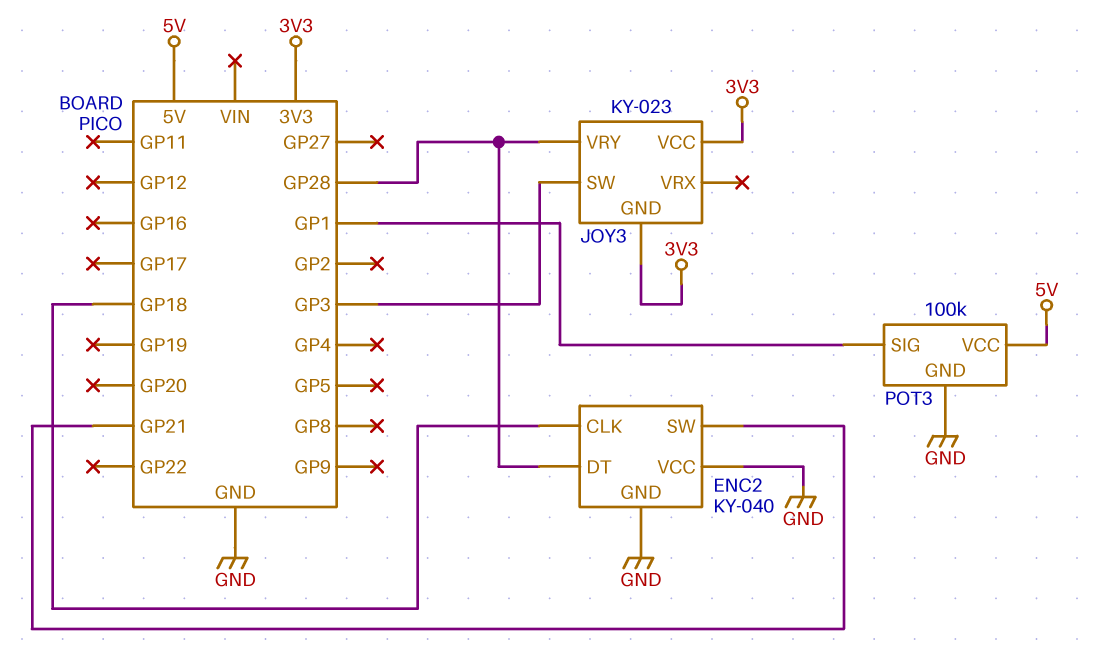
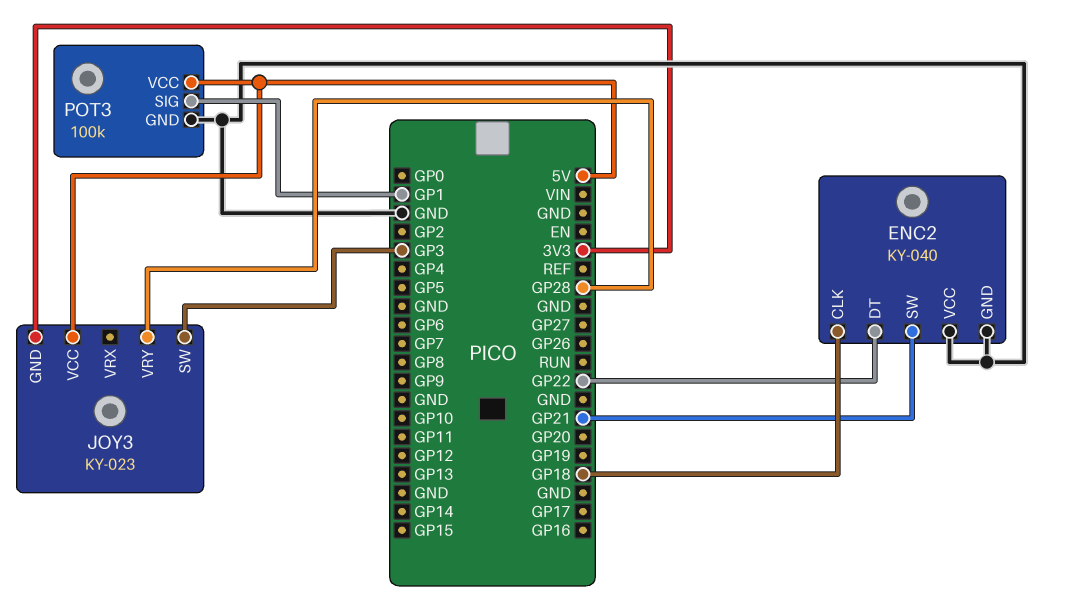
ENC2 pin DT: GP28 -> GP22
JOY3 pin VCC: 3V3 -> 5V

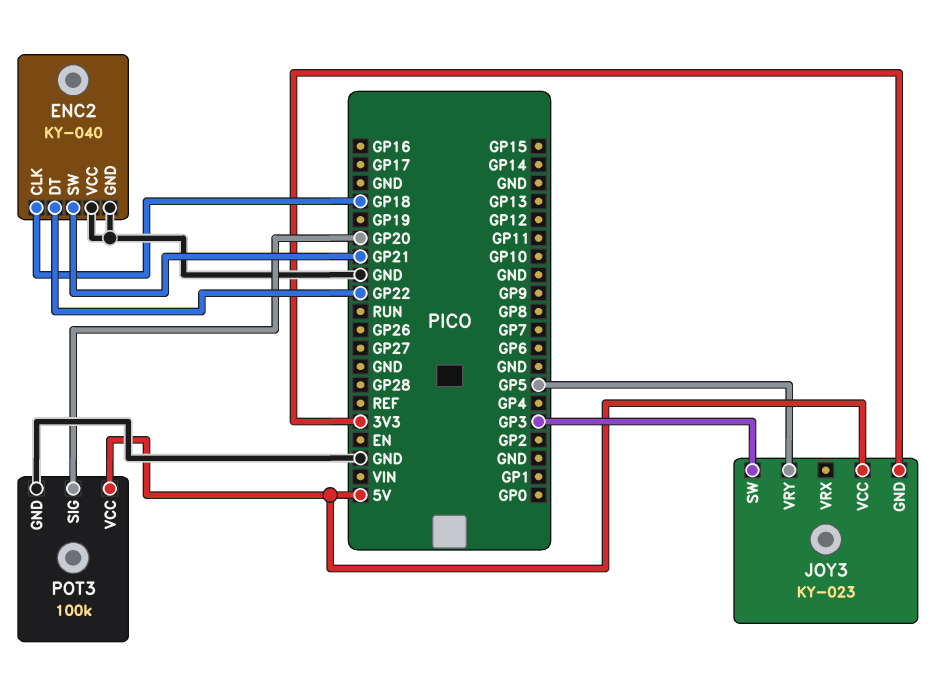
JOY3 pin VRY: GP28 -> GP5
POT3 pin SIG: GP1 -> GP20

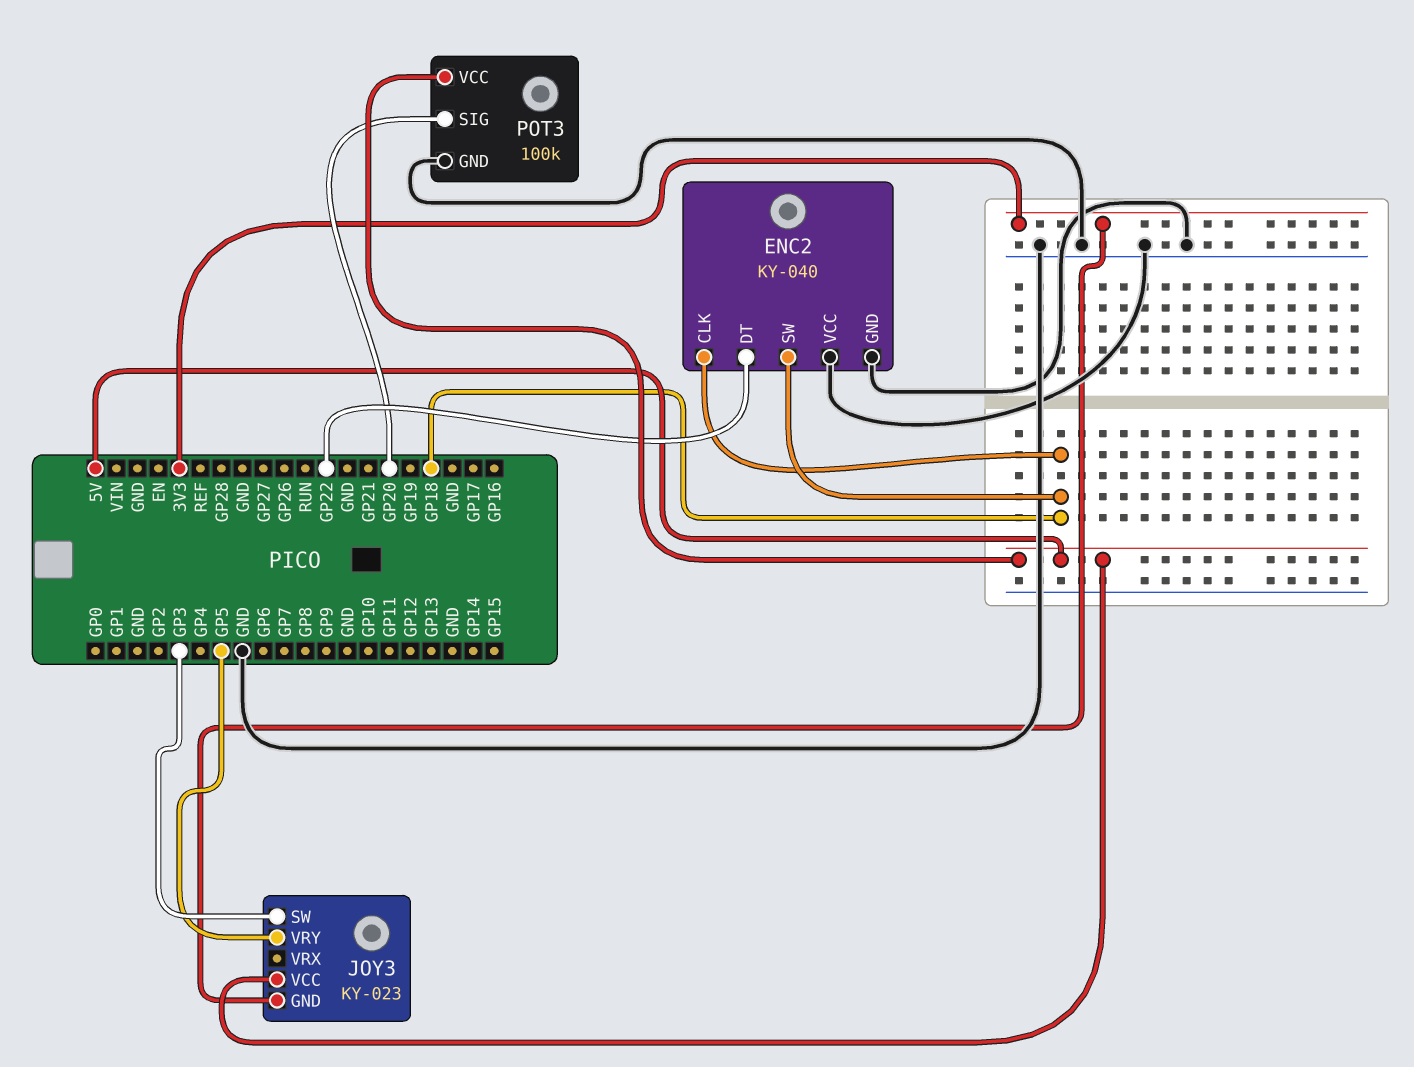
ENC2 pin SW: GP21 -> GP18

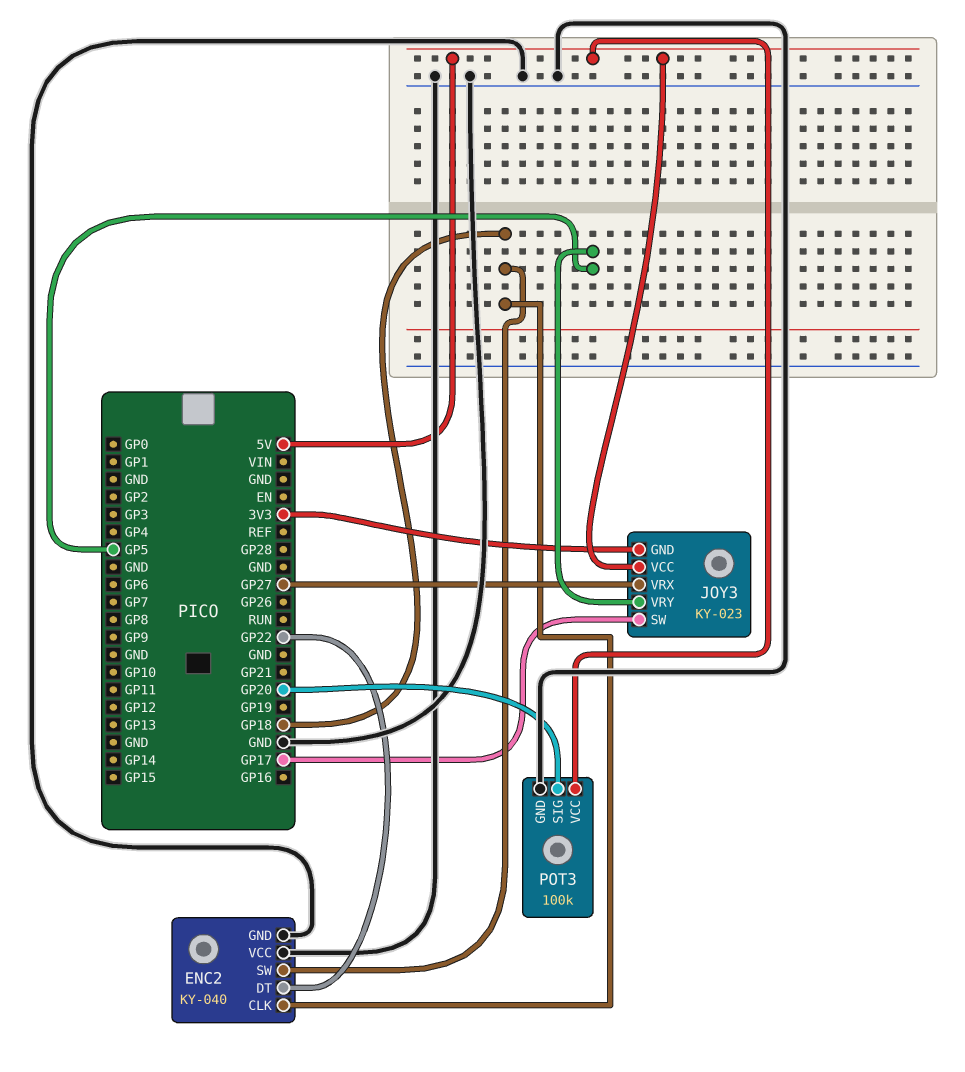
JOY3 pin SW: GP3 -> GP17
JOY3 pin VRX: none -> GP27

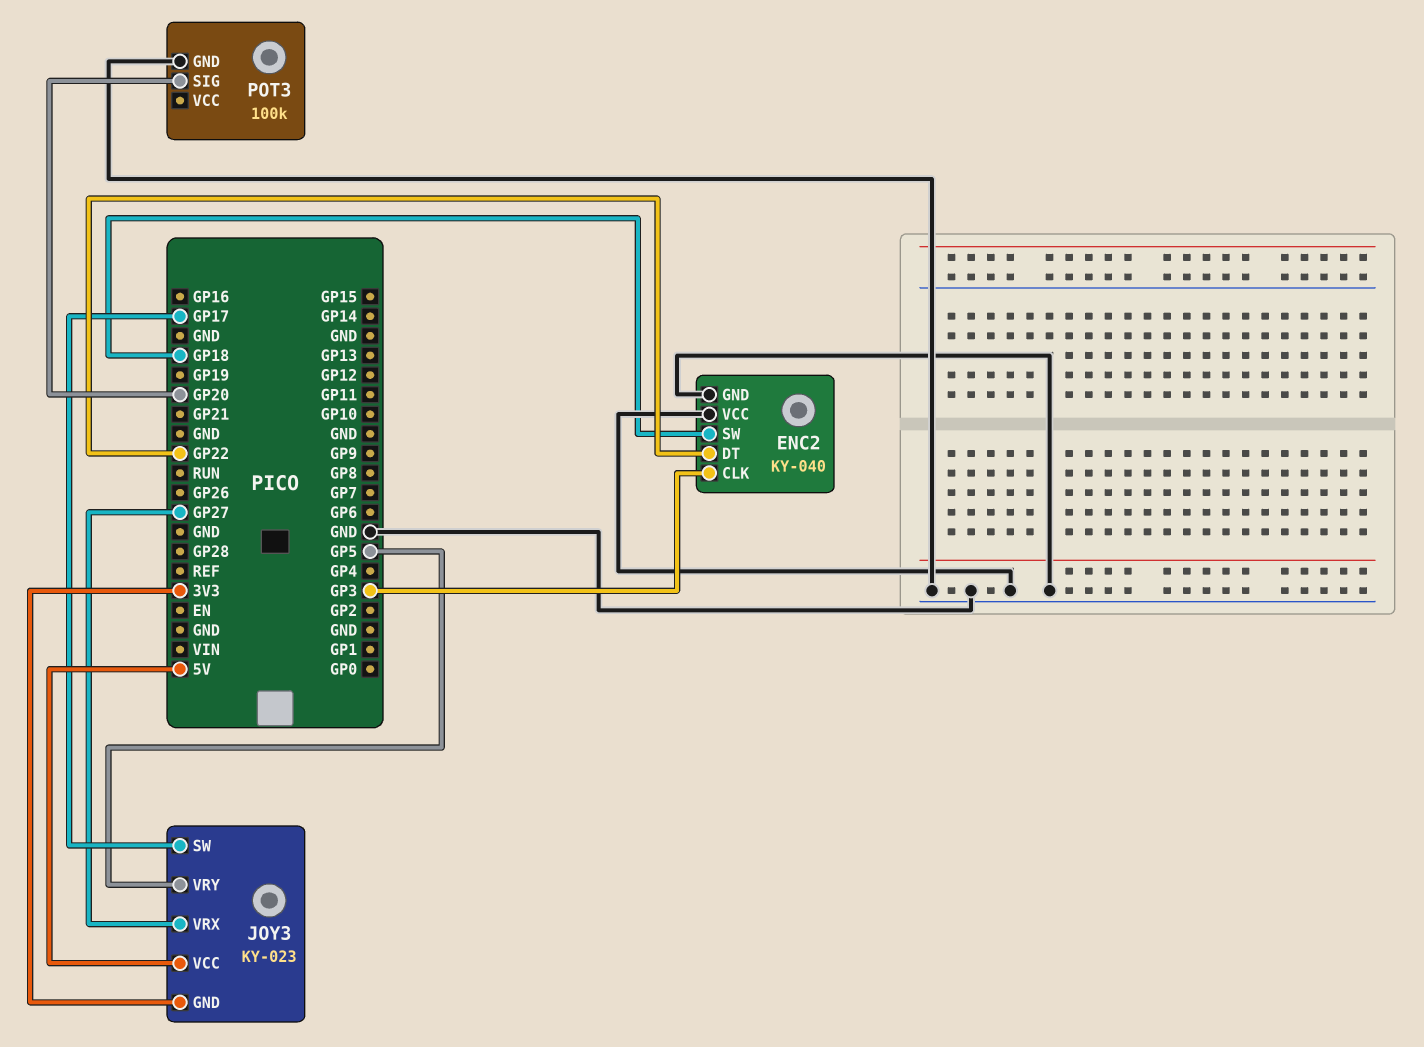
ENC2 pin CLK: GP18 -> GP3
POT3 pin VCC: 5V -> none

